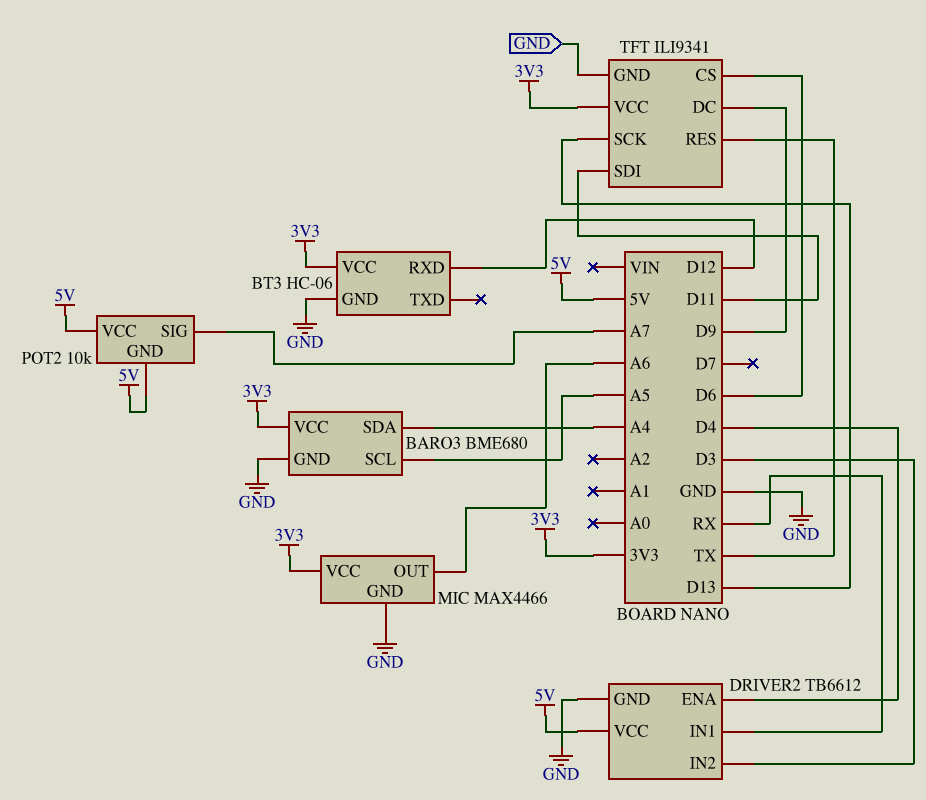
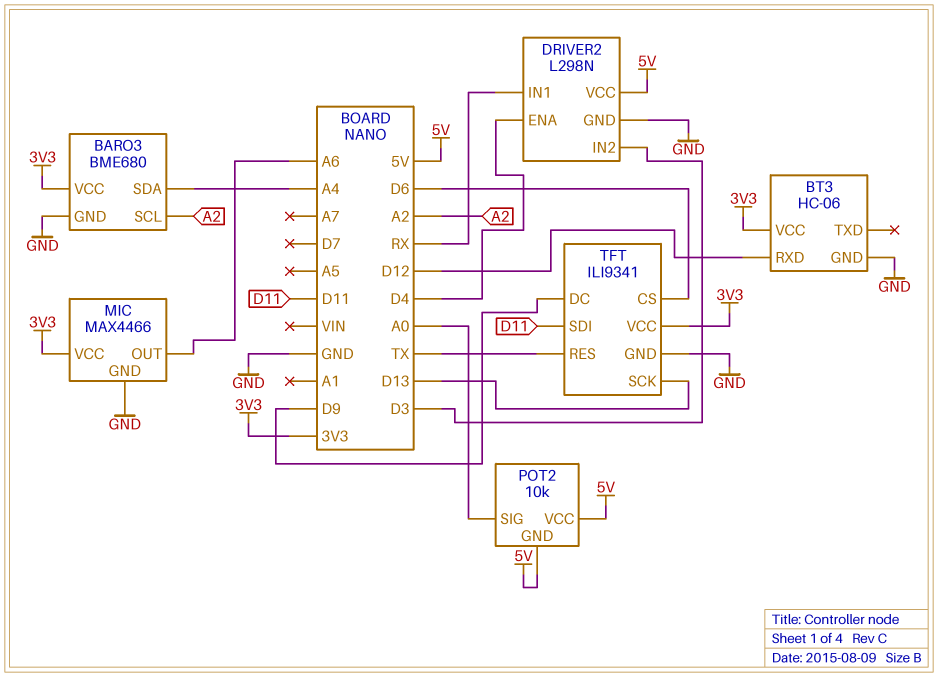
BARO3 pin SCL: A5 -> A2
DRIVER2: TB6612 -> L298N
POT2 pin SIG: A7 -> A0

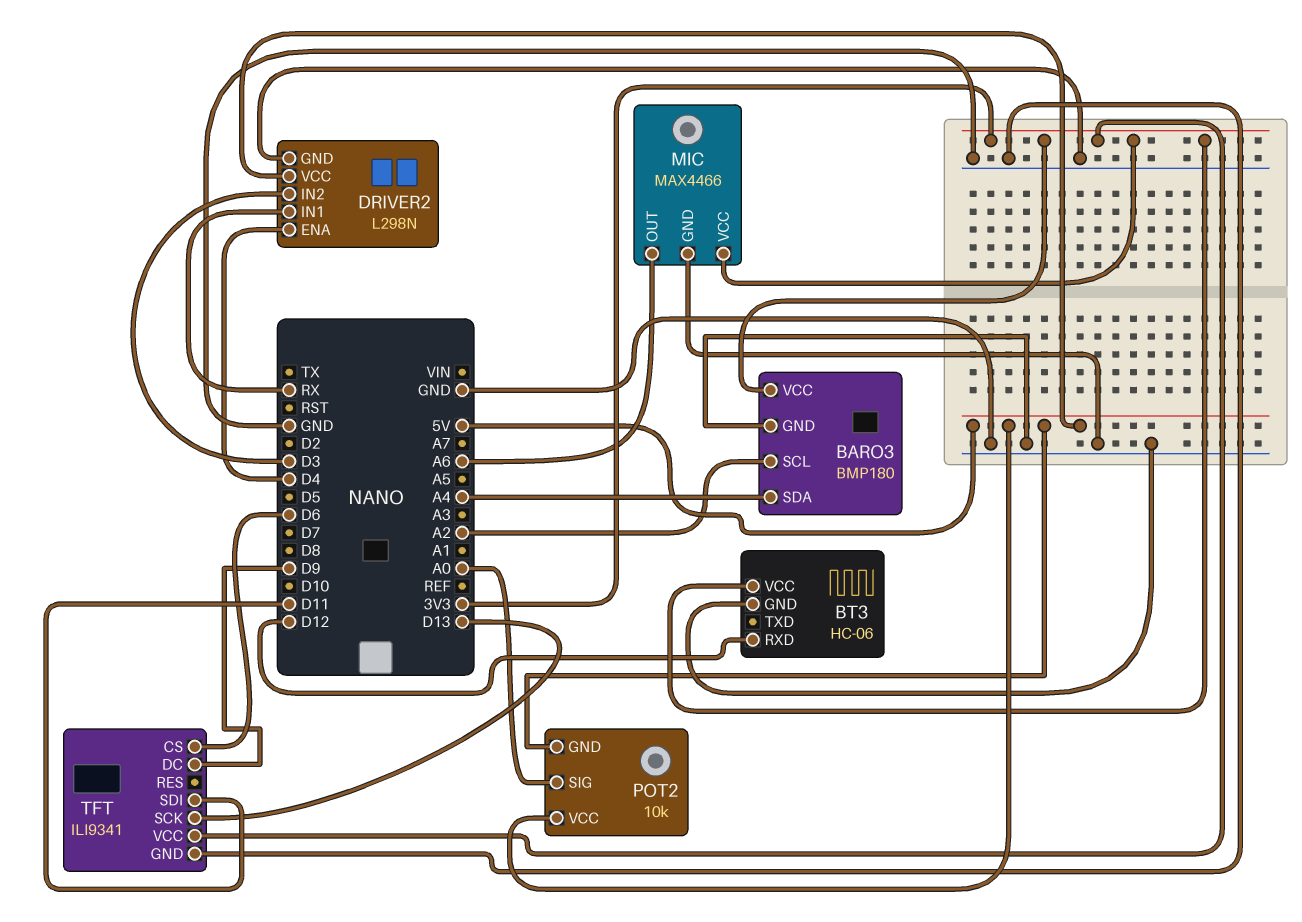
BARO3: BME680 -> BMP180
TFT pin RES: TX -> none

